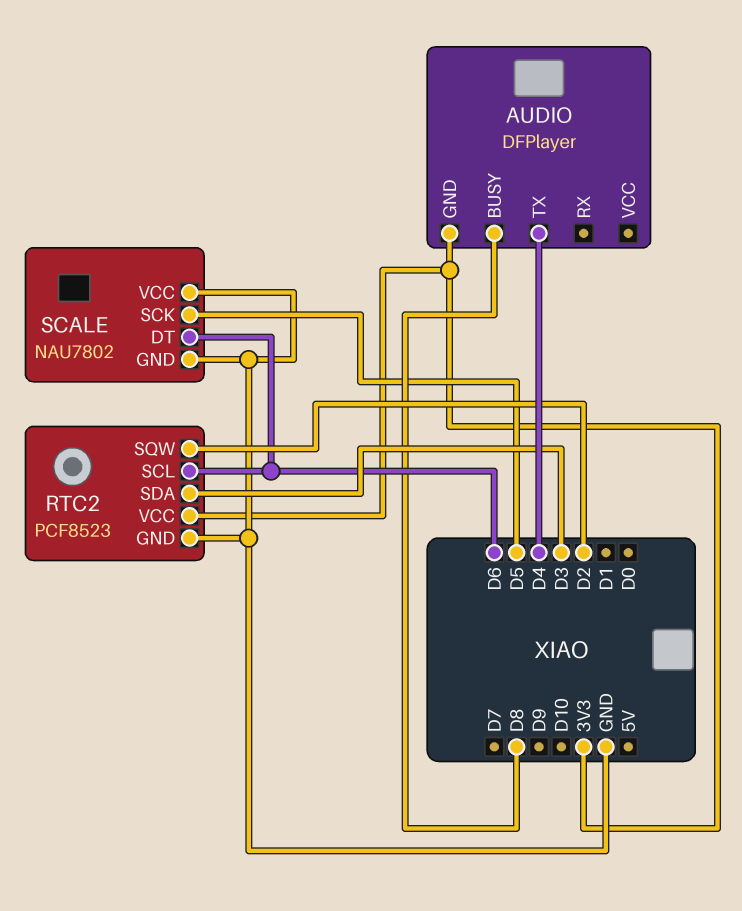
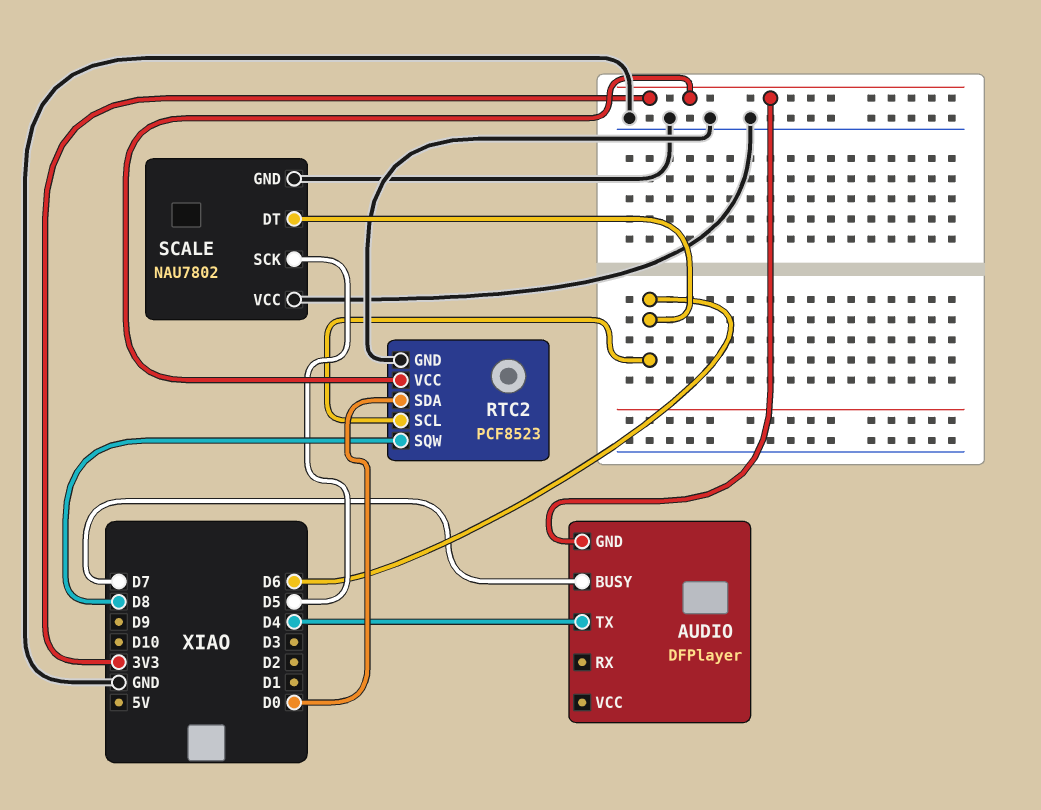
AUDIO pin BUSY: D8 -> D7
RTC2 pin SDA: D3 -> D0
RTC2 pin SQW: D2 -> D8

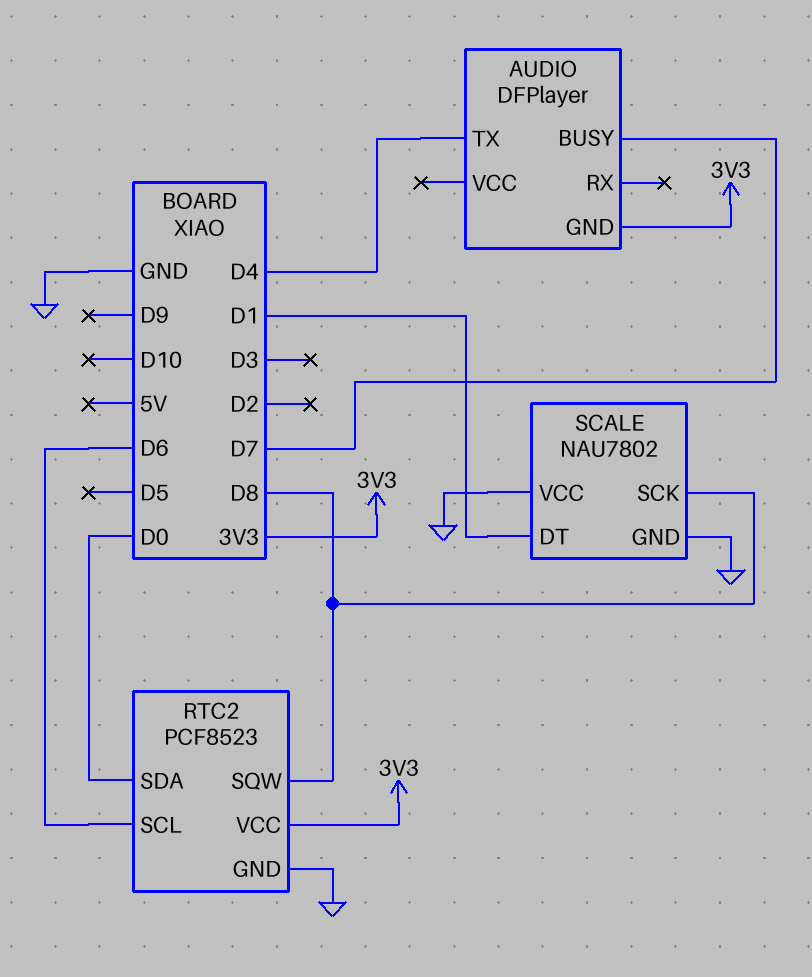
SCALE pin DT: D6 -> D1
SCALE pin SCK: D5 -> D8

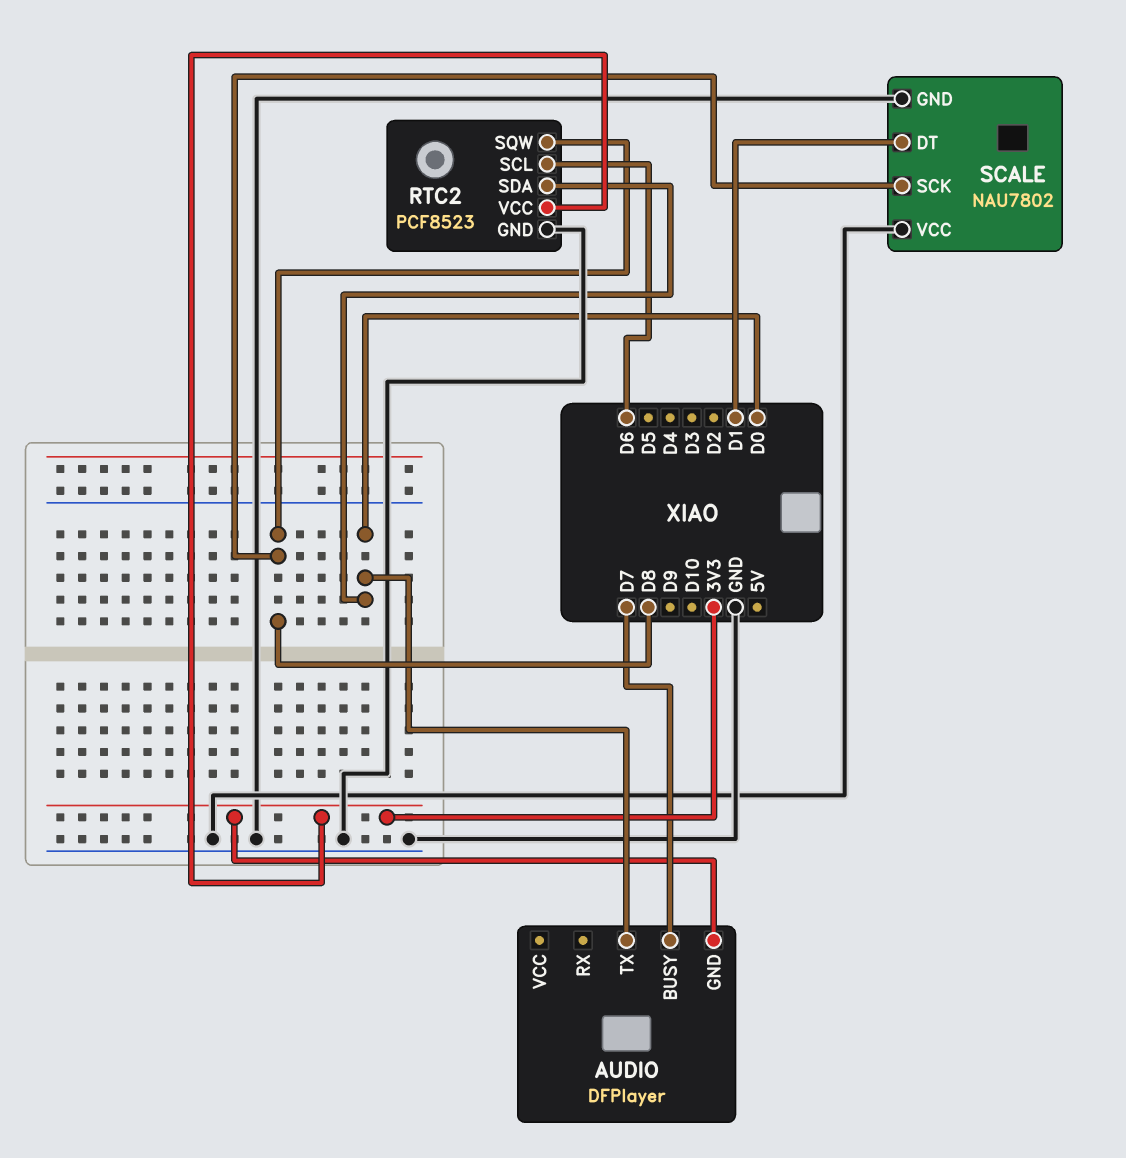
AUDIO pin TX: D4 -> D0

